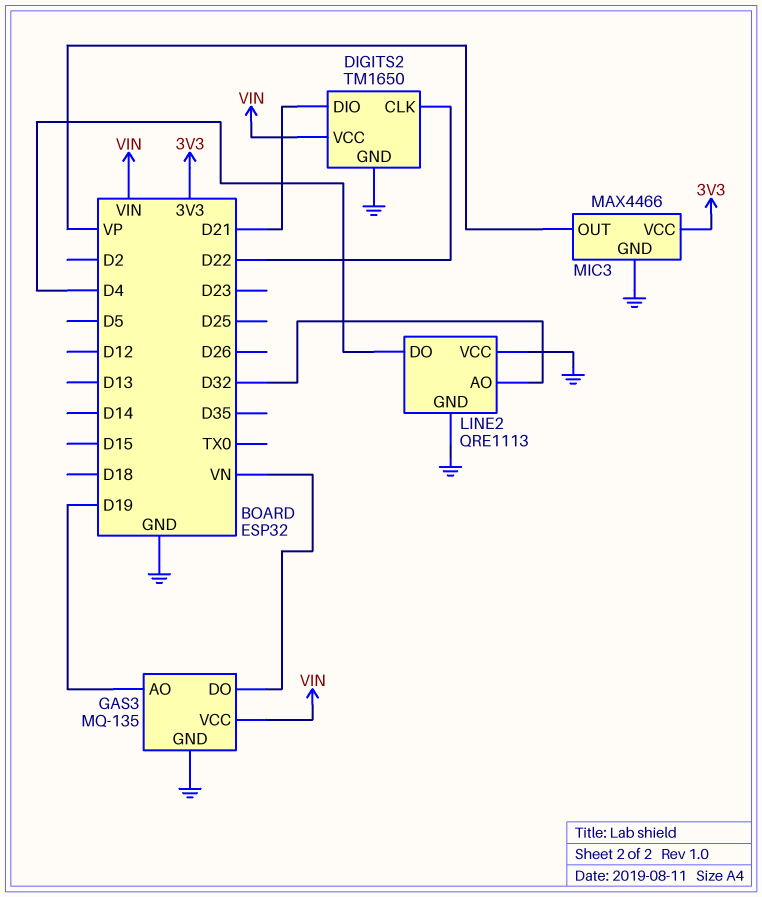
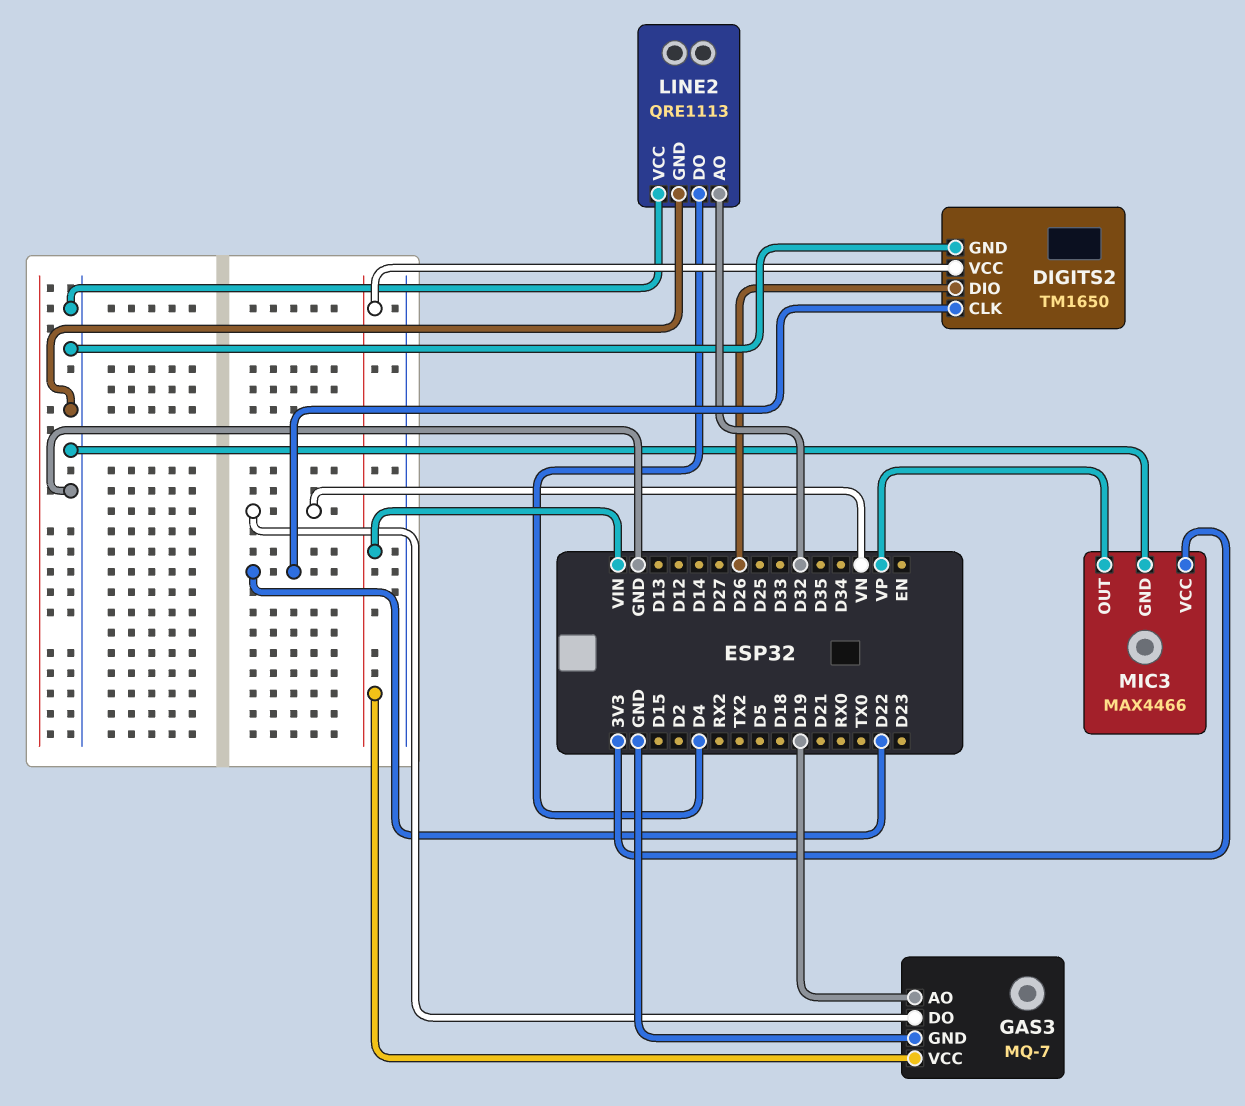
DIGITS2 pin DIO: D21 -> D26
GAS3: MQ-135 -> MQ-7

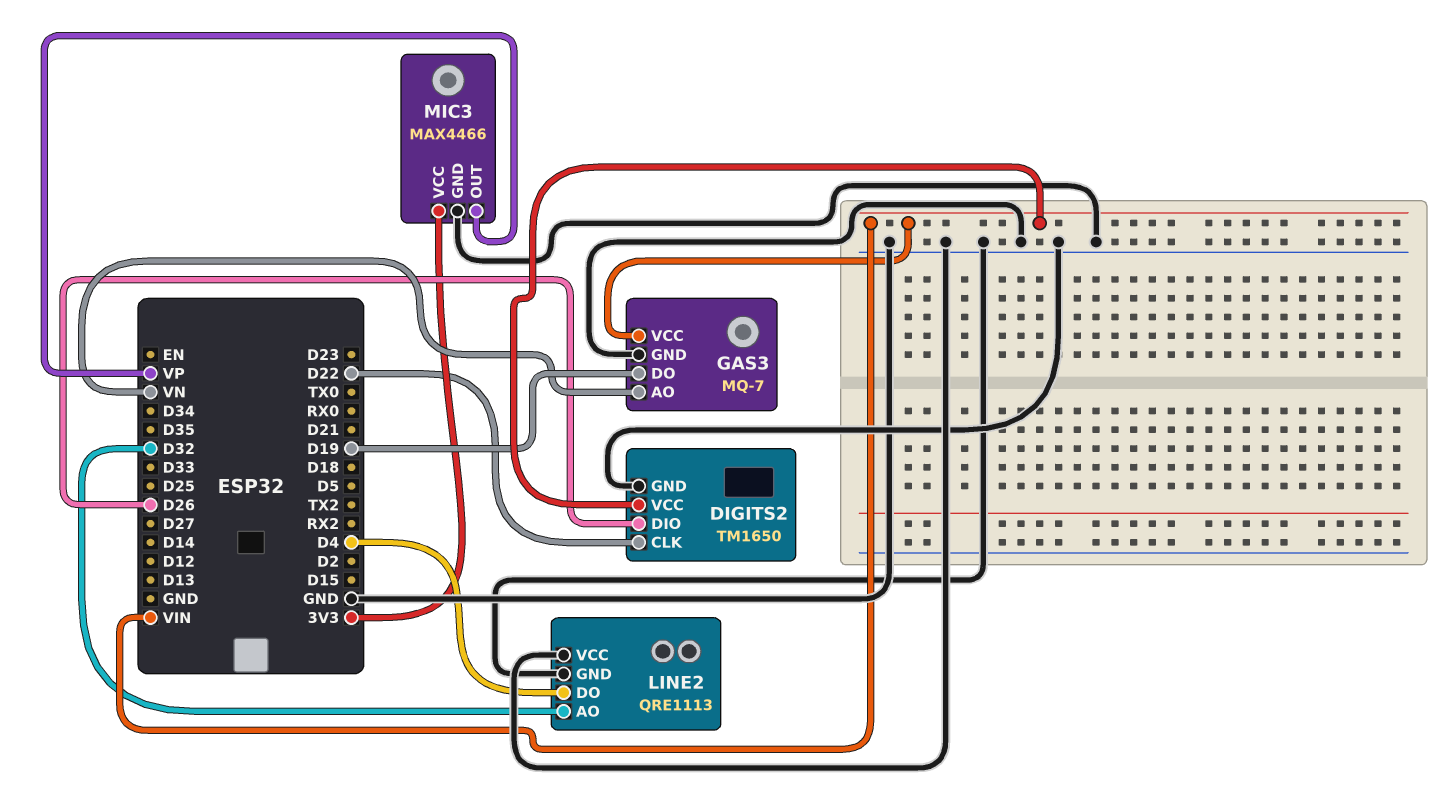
GAS3 pin AO: D19 -> VN
GAS3 pin DO: VN -> D19

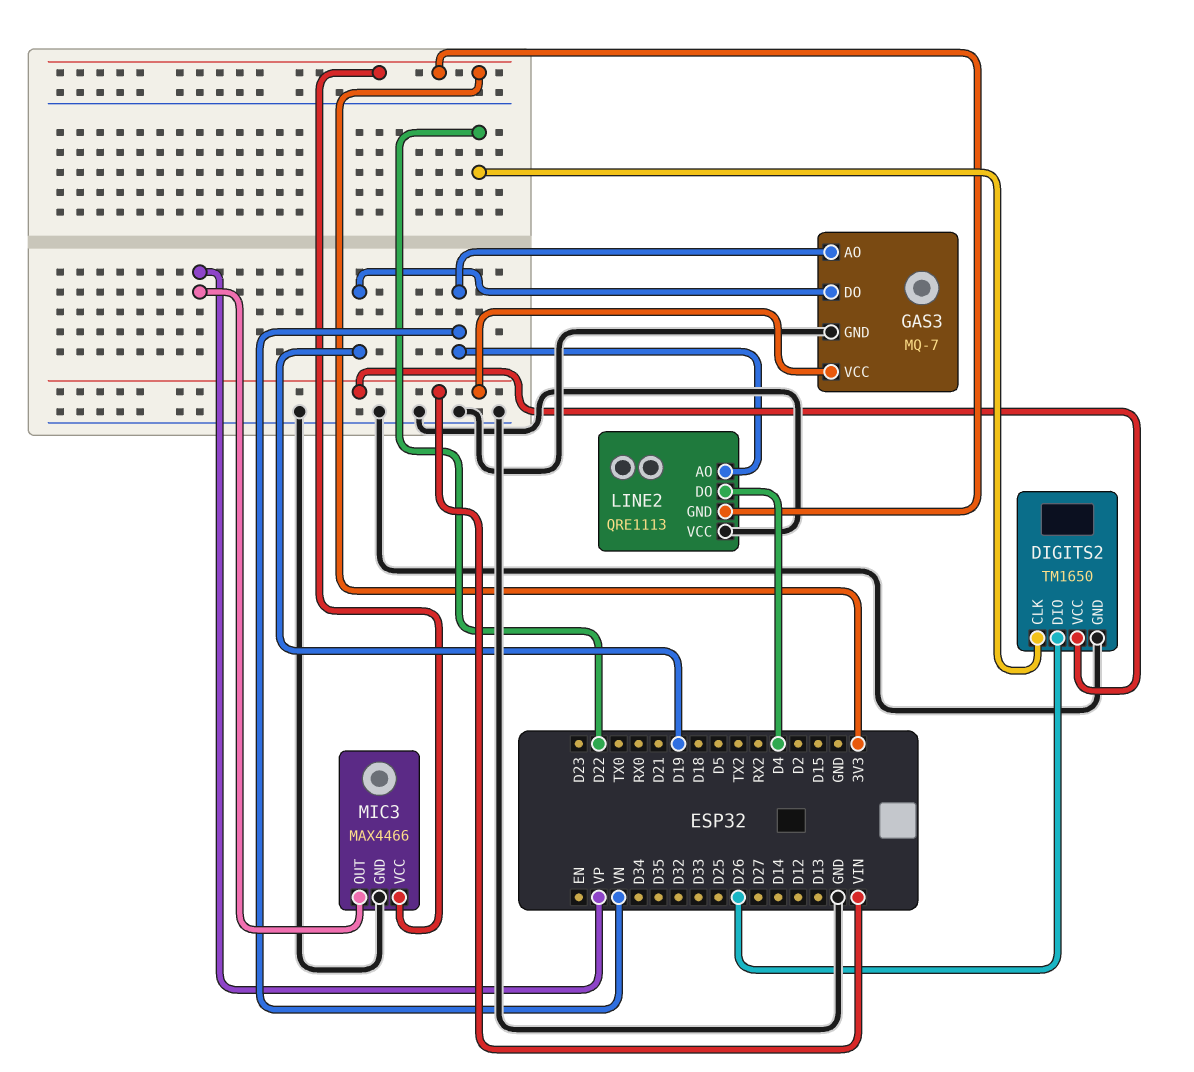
LINE2 pin AO: D32 -> VN
LINE2 pin GND: GND -> 3V3

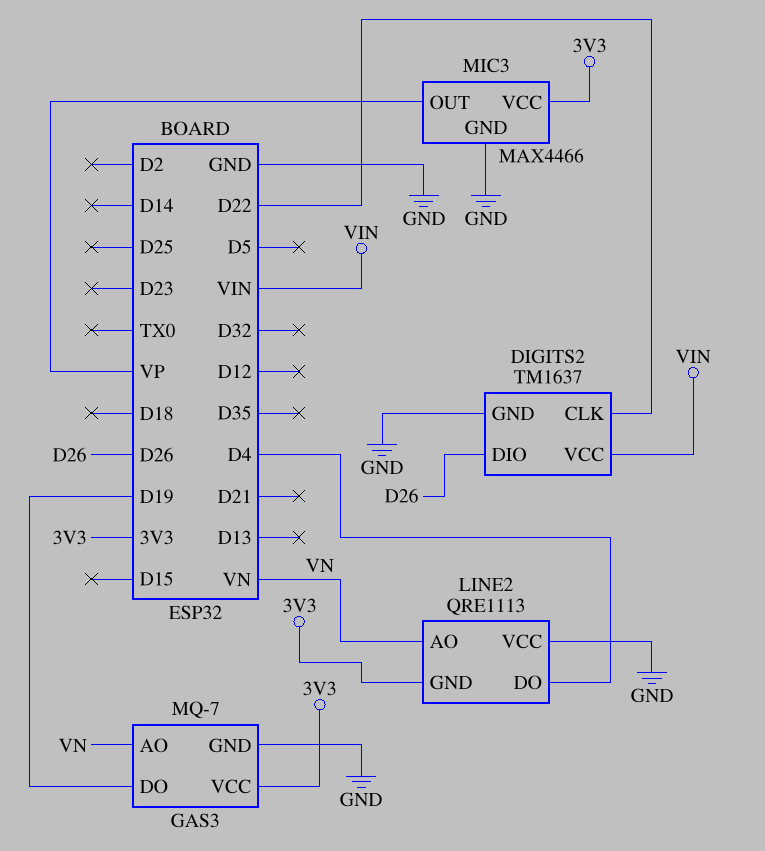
DIGITS2: TM1650 -> TM1637
GAS3 pin VCC: VIN -> 3V3

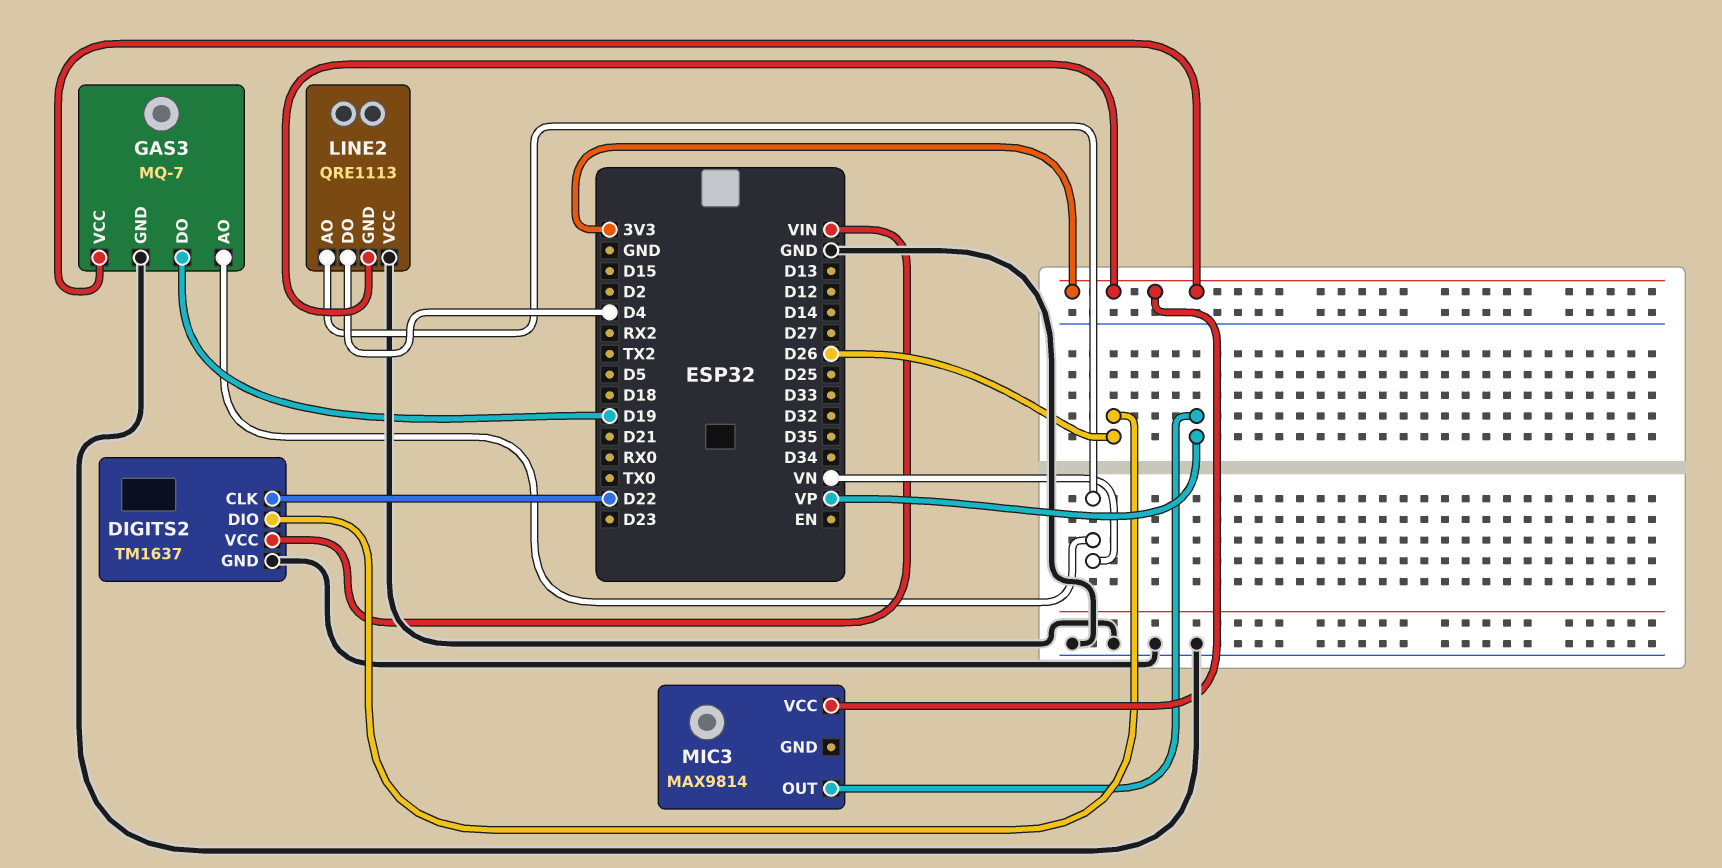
MIC3: MAX4466 -> MAX9814
MIC3 pin GND: GND -> none

